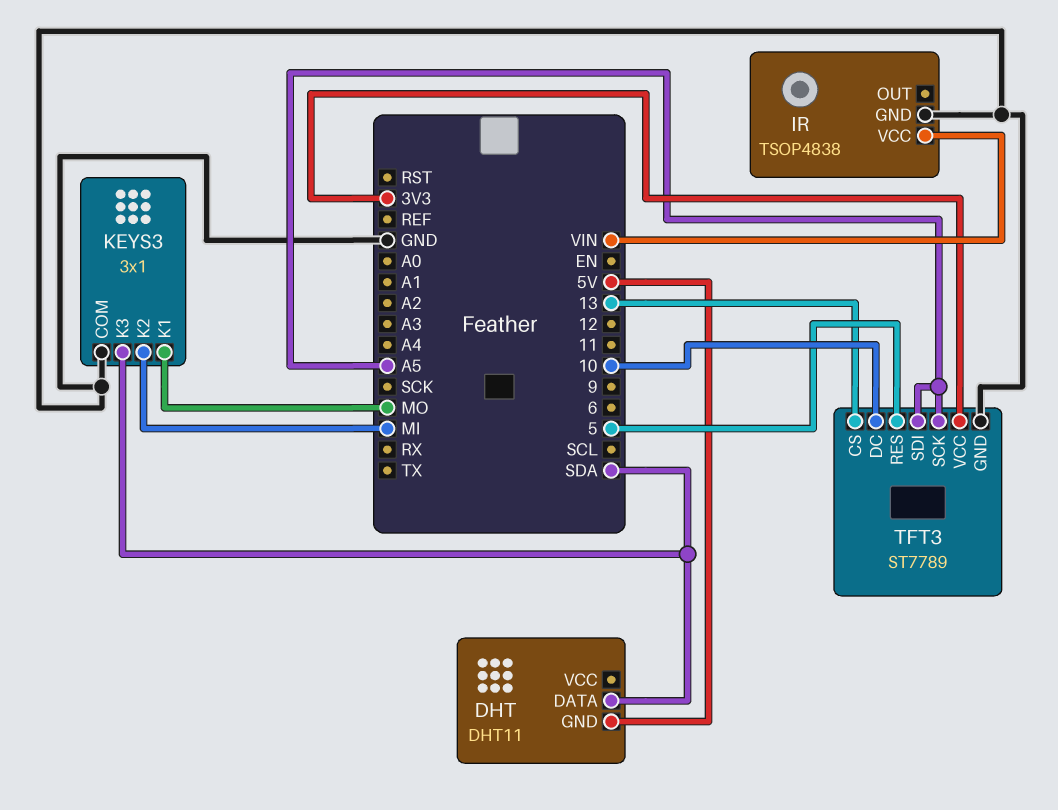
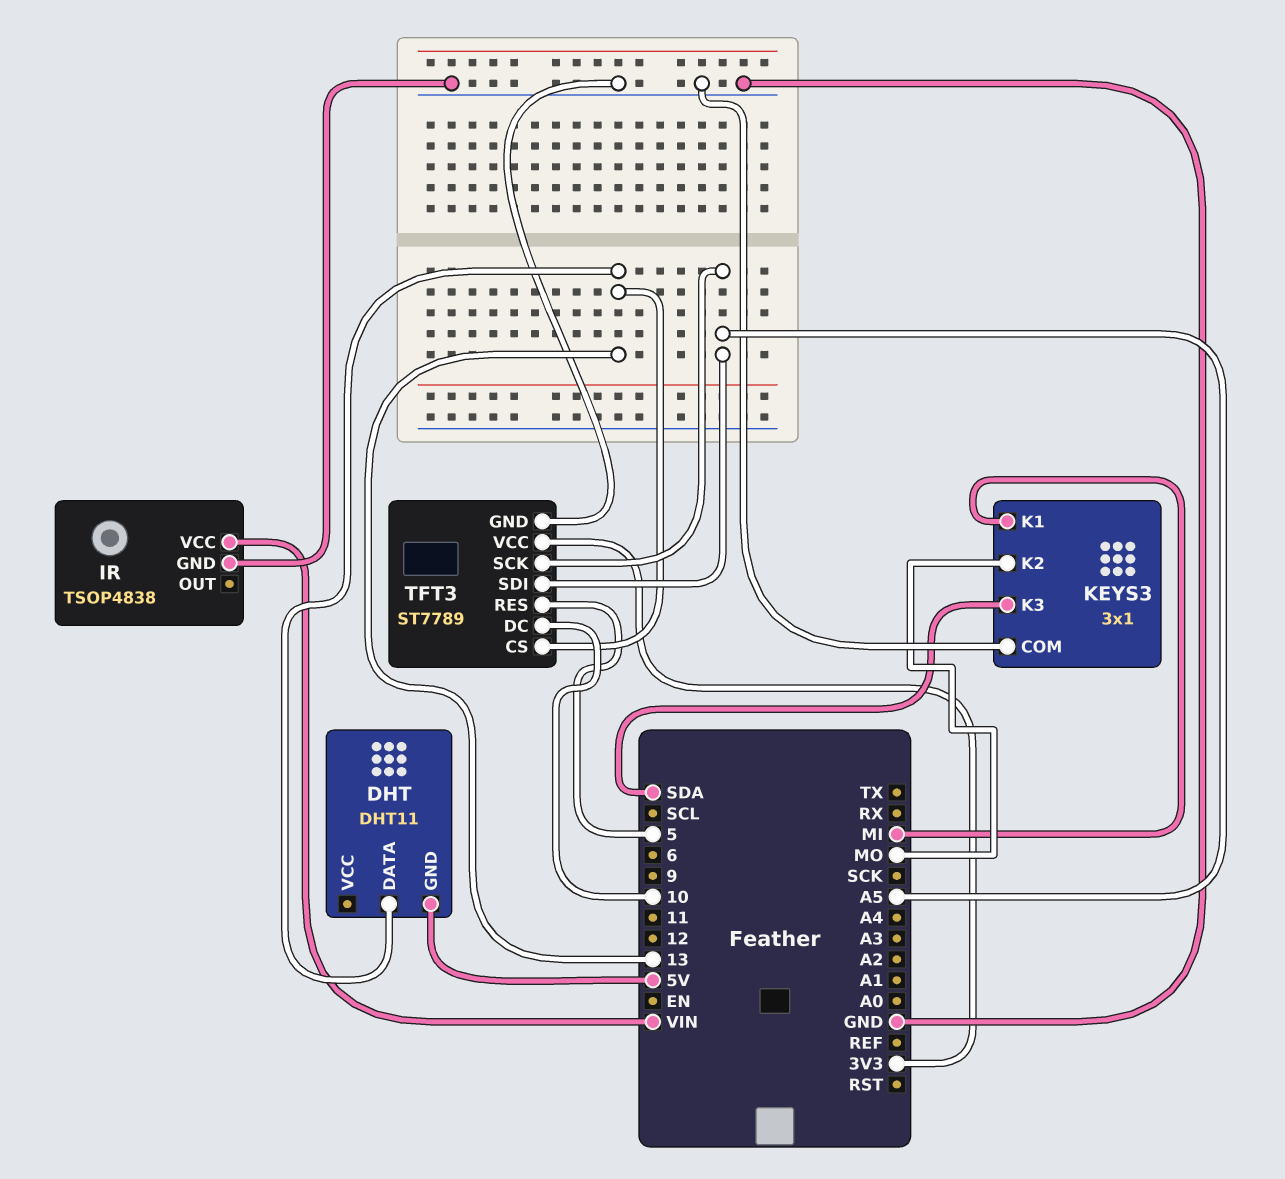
DHT pin DATA: SDA -> 13
KEYS3 pin K1: MO -> MI
KEYS3 pin K2: MI -> MO

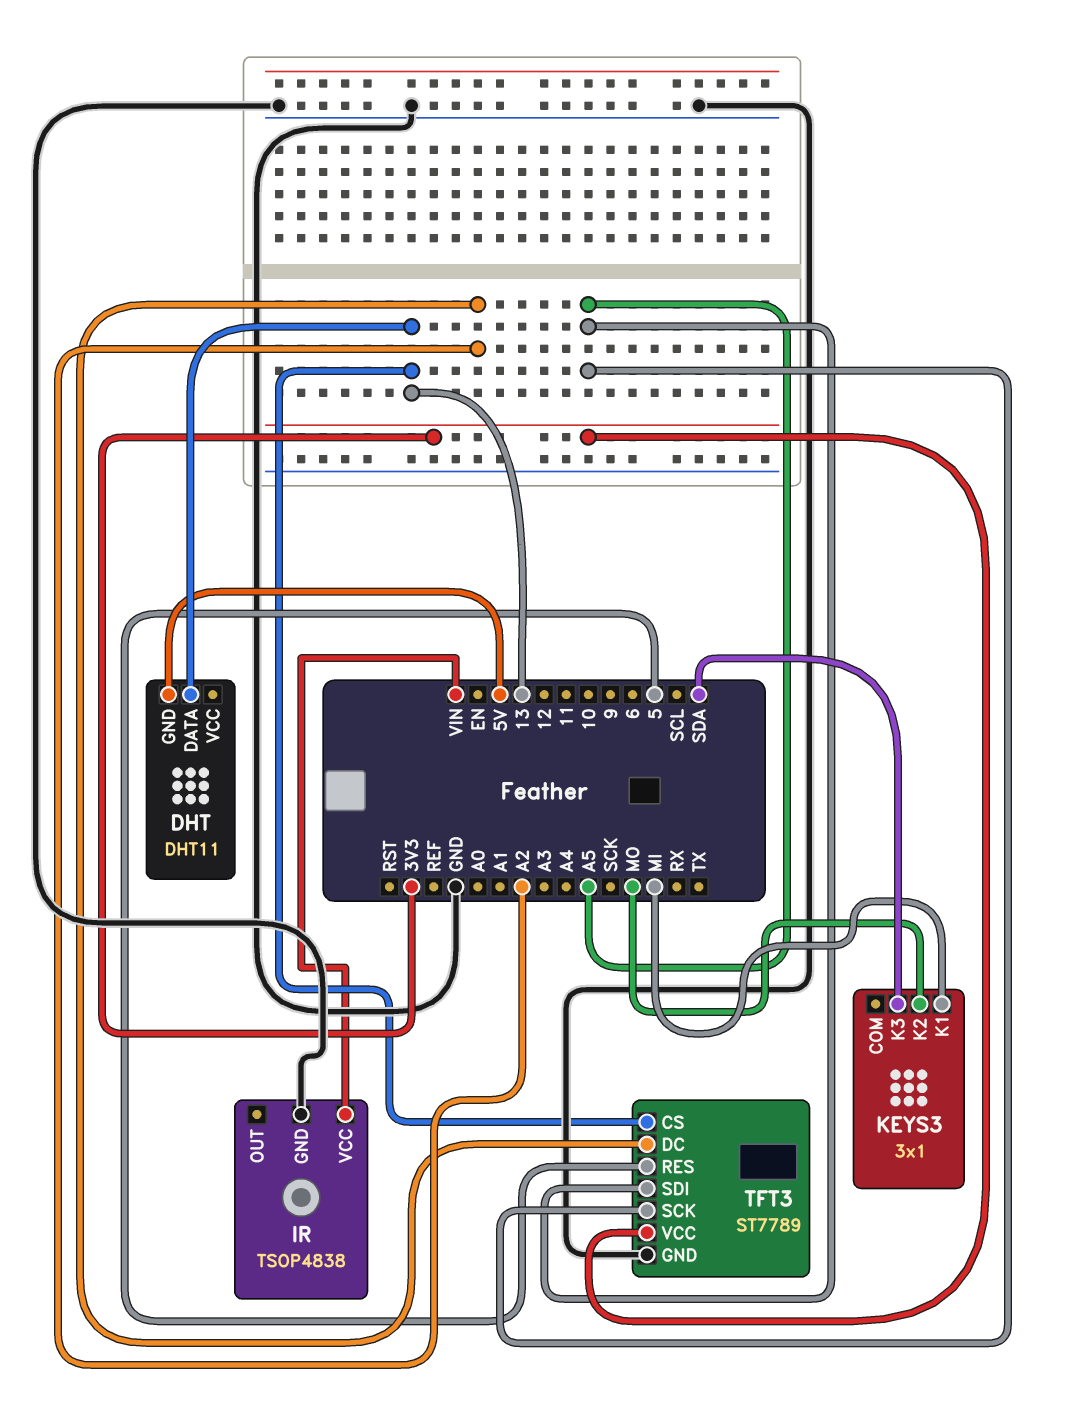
KEYS3 pin COM: GND -> none
TFT3 pin DC: 10 -> A2

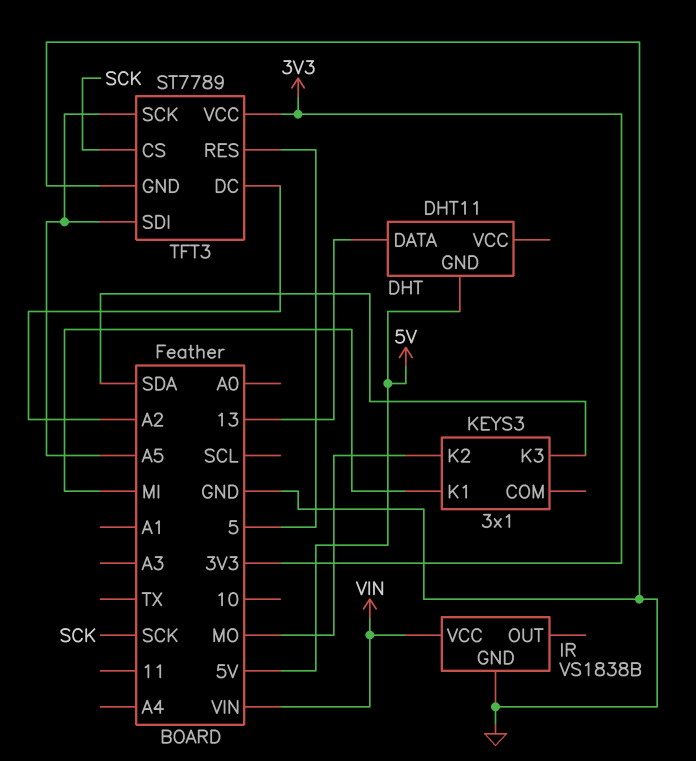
IR: TSOP4838 -> VS1838B
TFT3 pin CS: 13 -> SCK

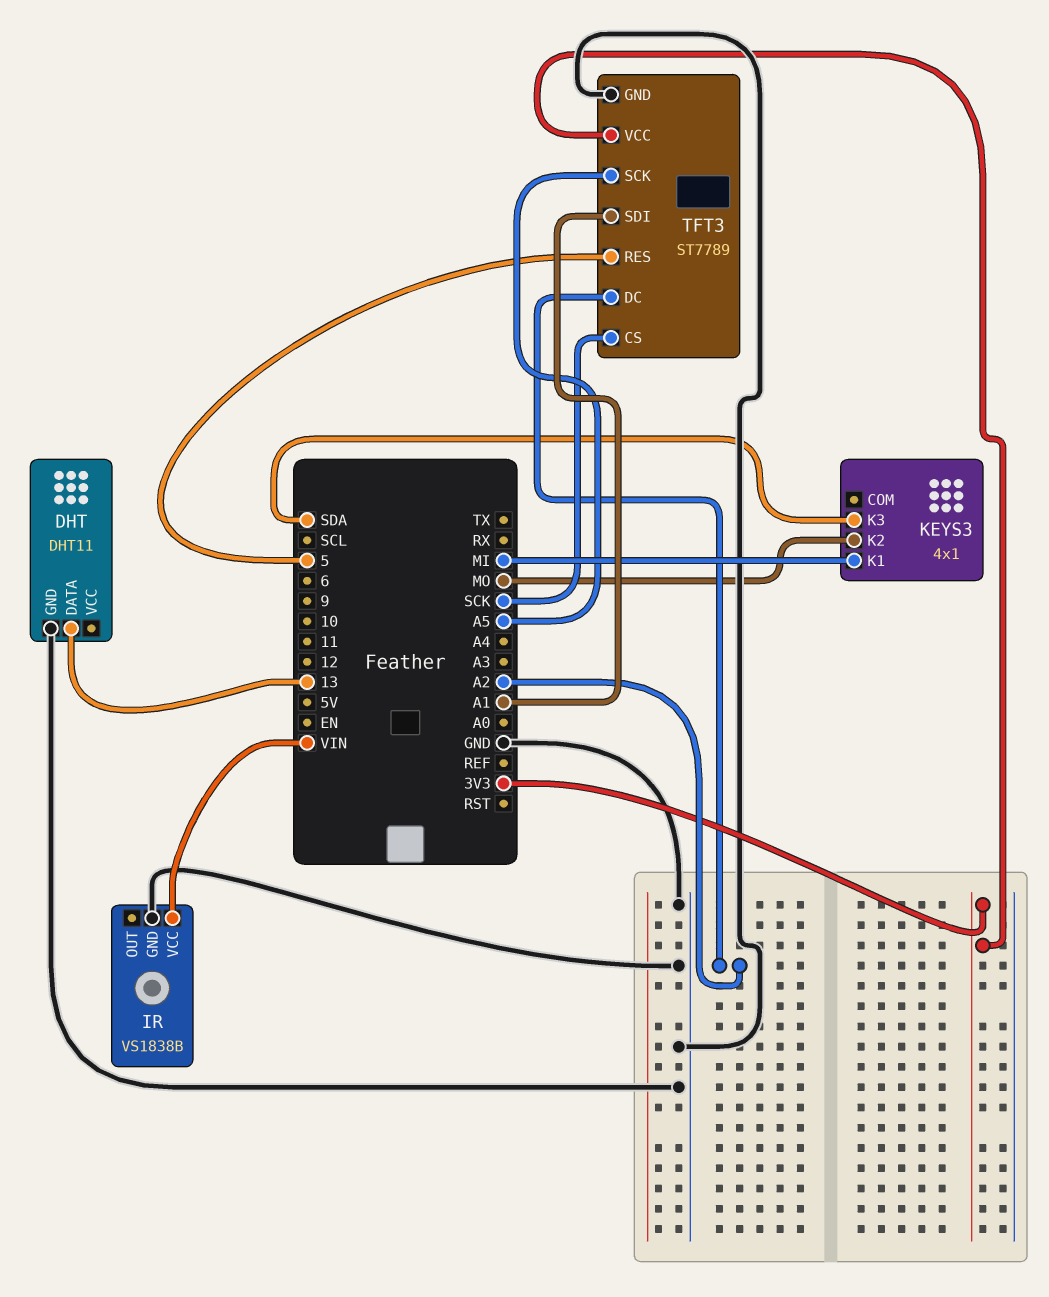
DHT pin GND: 5V -> GND
KEYS3: 3x1 -> 4x1
TFT3 pin SDI: A5 -> A1

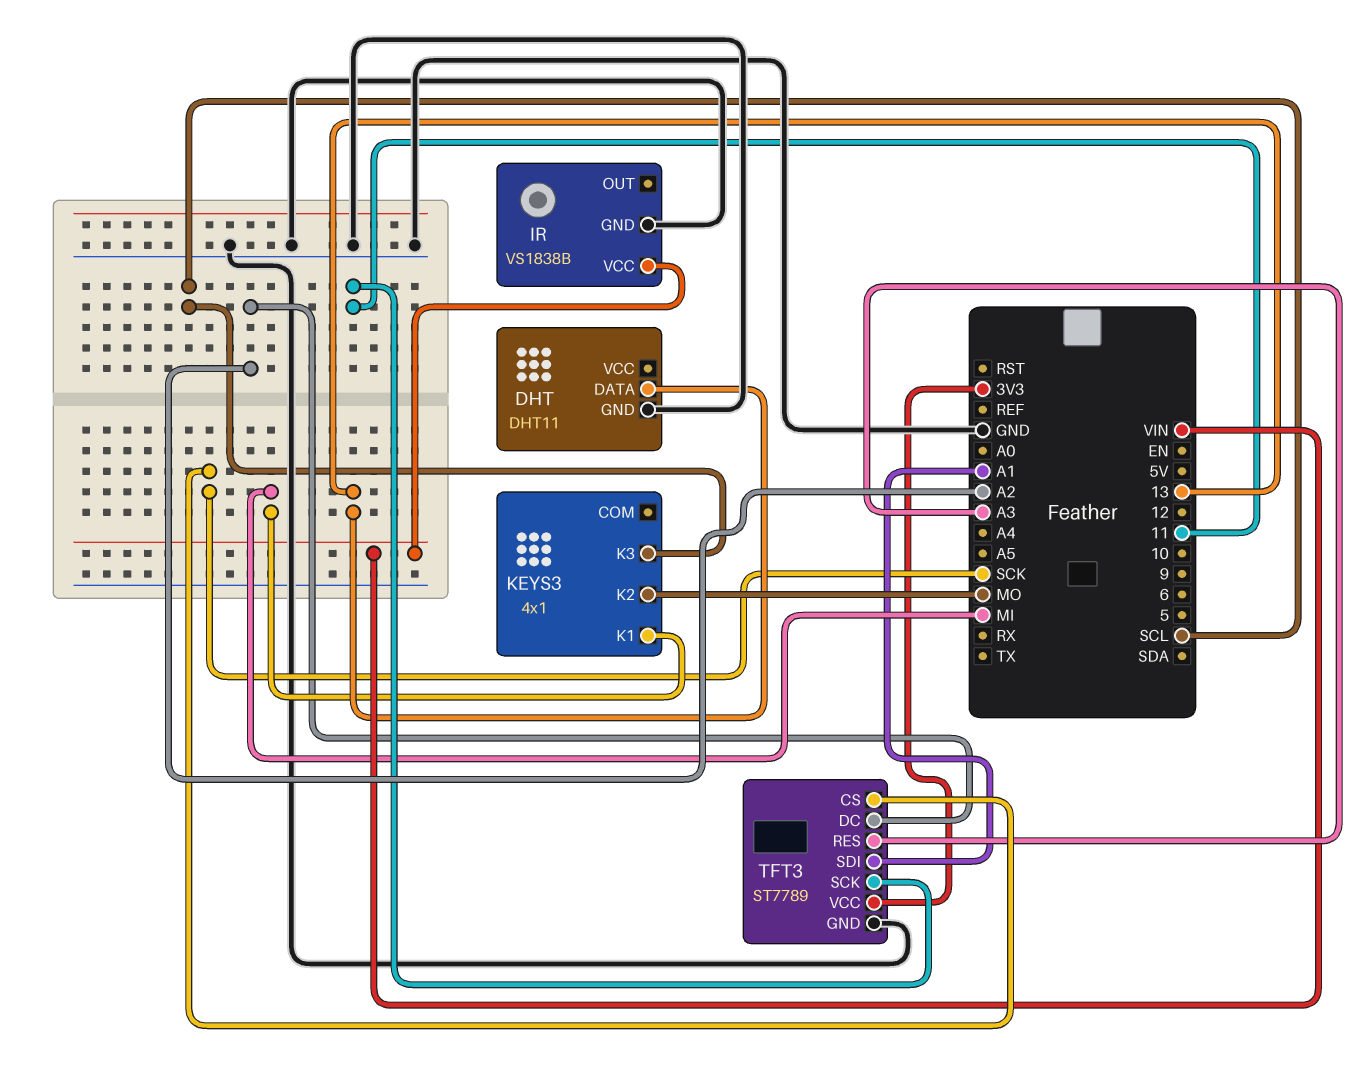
KEYS3 pin K3: SDA -> SCL
TFT3 pin RES: 5 -> A3
TFT3 pin SCK: A5 -> 11

